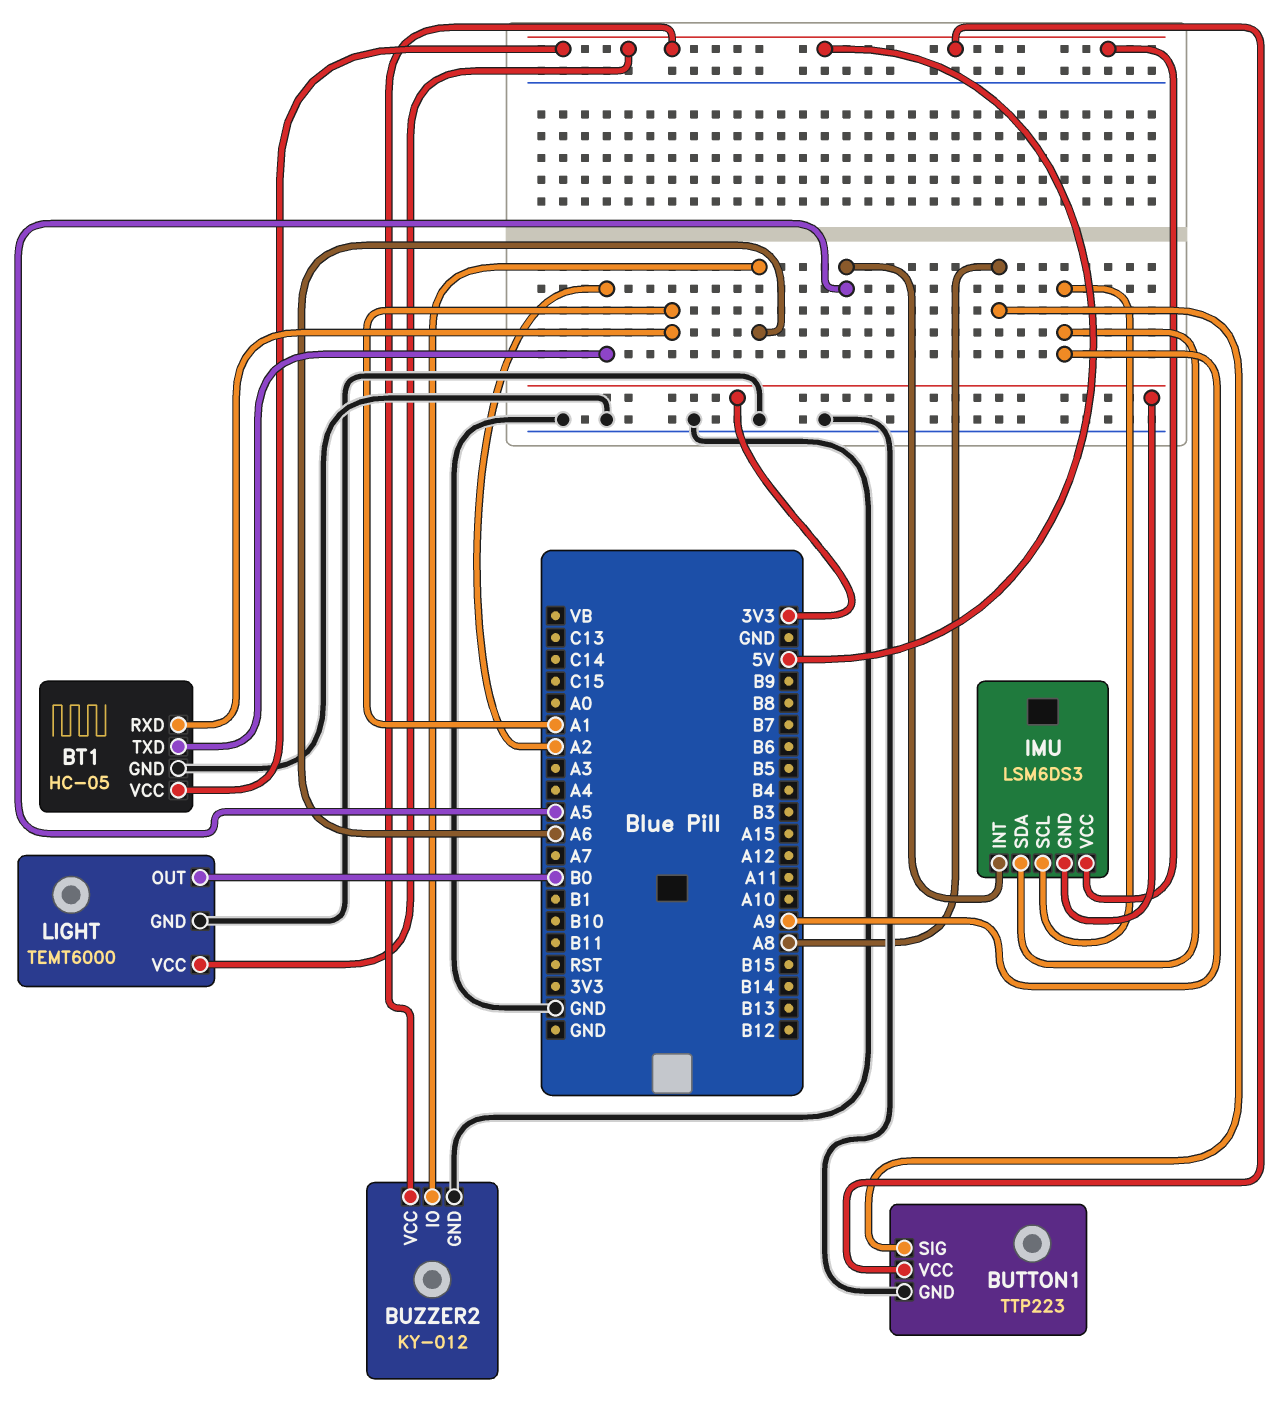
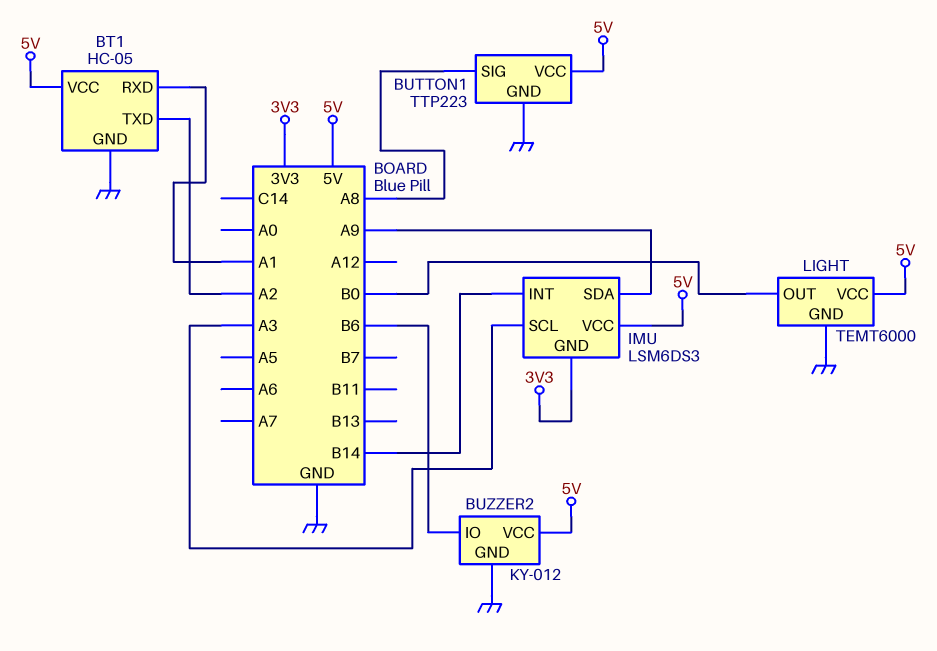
BUZZER2 pin IO: A6 -> B6
IMU pin INT: A5 -> B14
IMU pin SCL: A9 -> A3

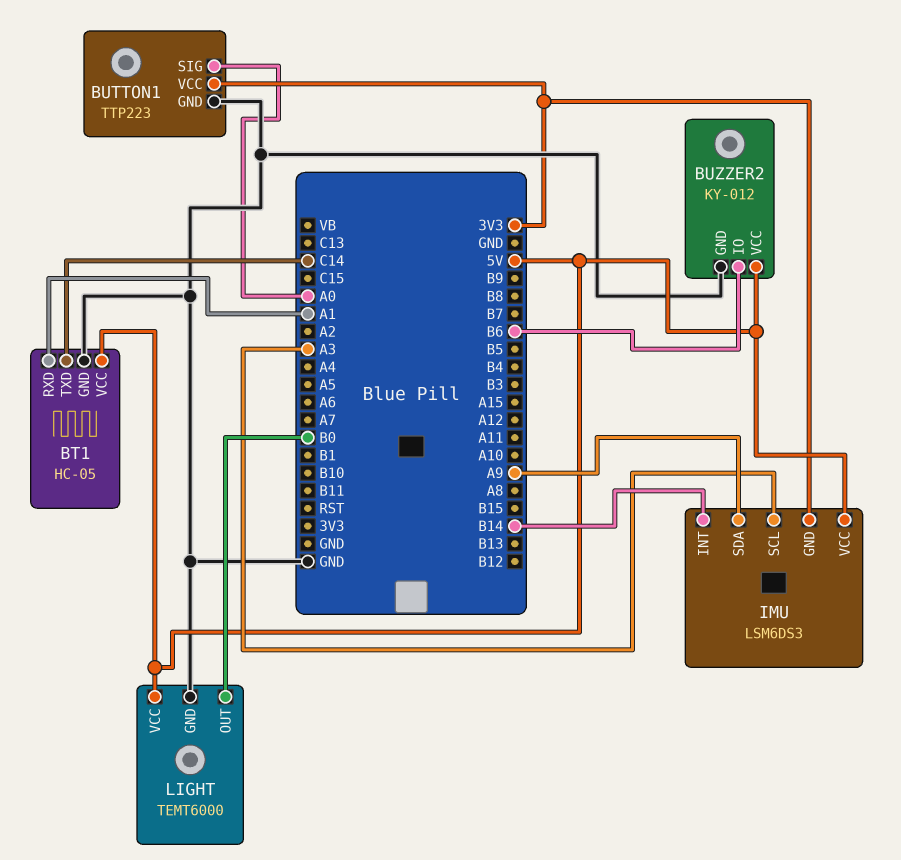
BT1 pin TXD: A2 -> C14
BUTTON1 pin SIG: A8 -> A0
BUTTON1 pin VCC: 5V -> 3V3

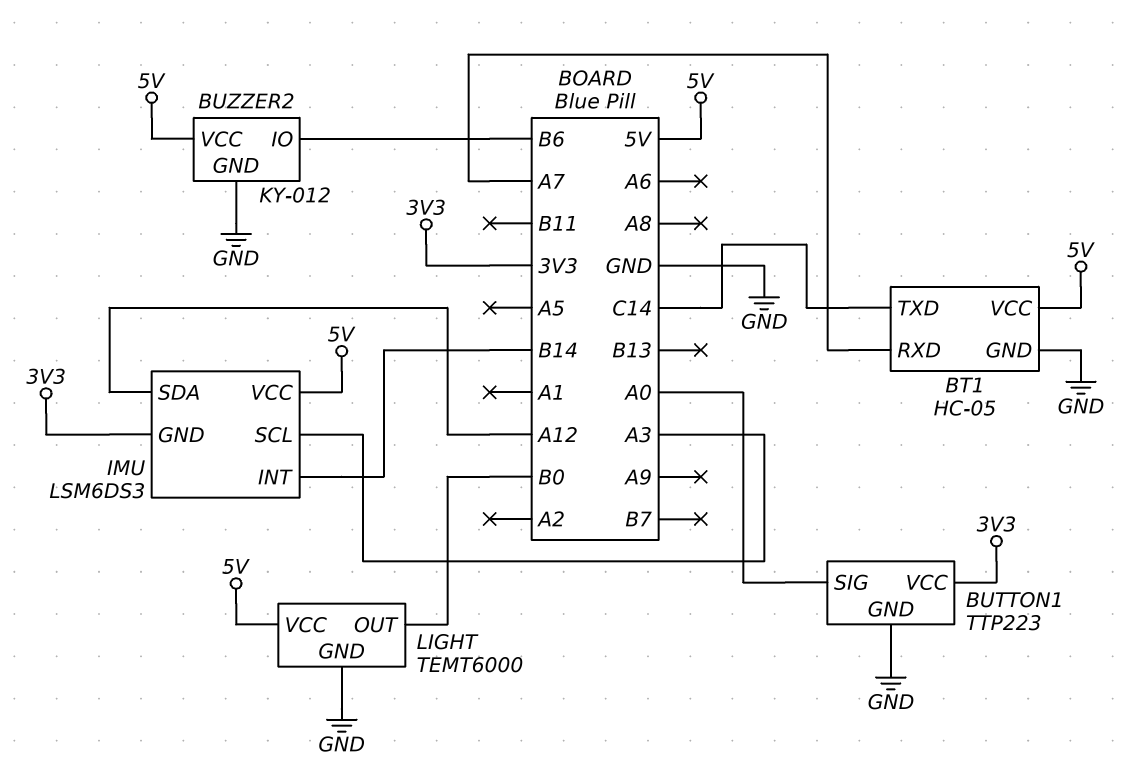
BT1 pin RXD: A1 -> A7
IMU pin SDA: A9 -> A12

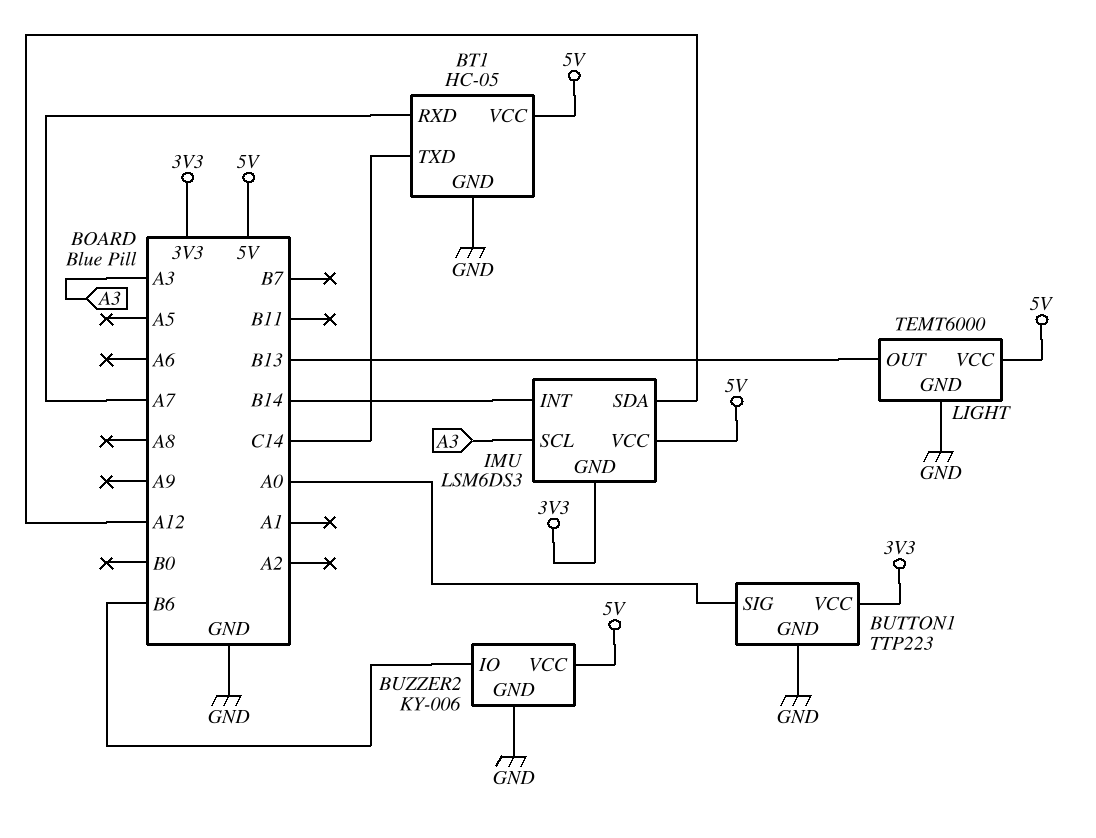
BUZZER2: KY-012 -> KY-006
LIGHT pin OUT: B0 -> B13

